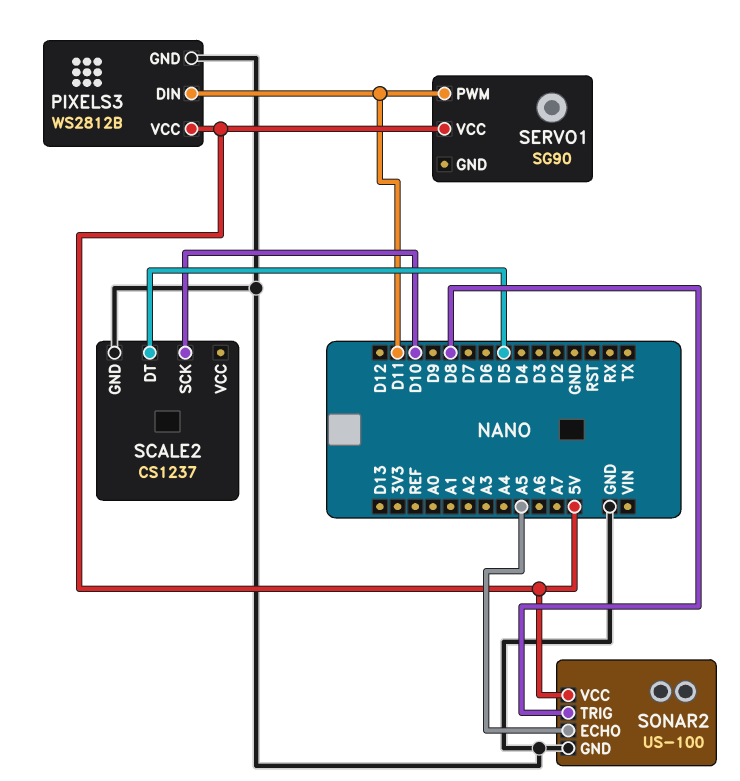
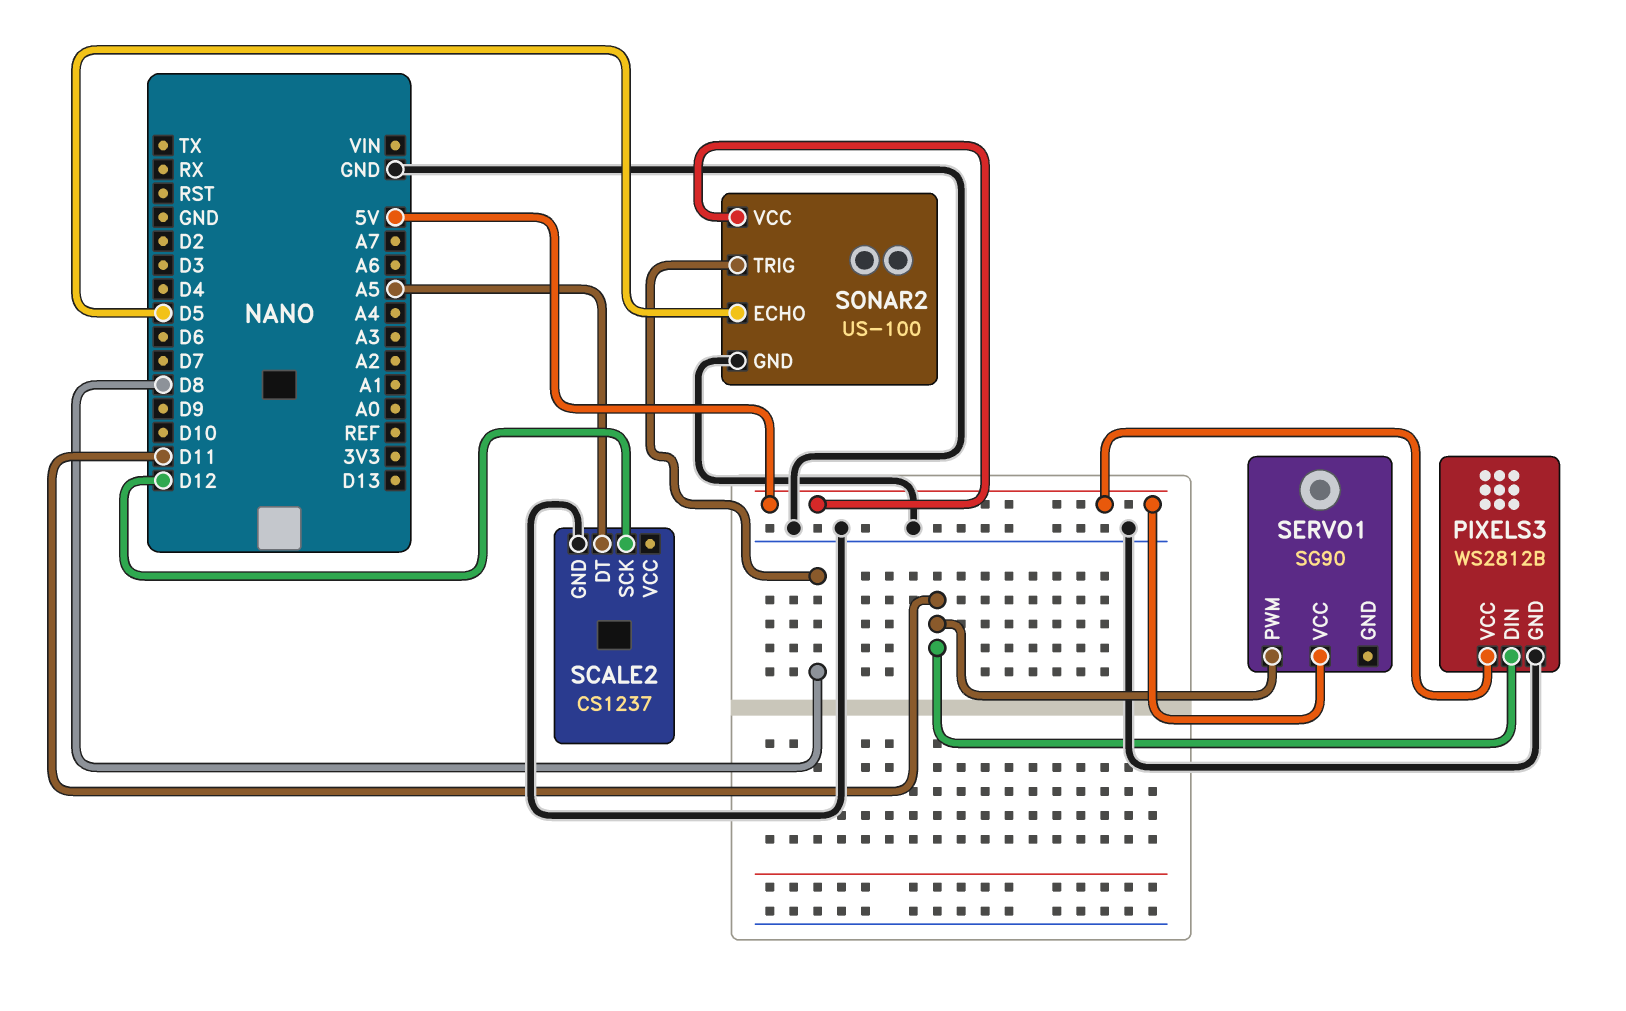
SCALE2 pin DT: D5 -> A5
SCALE2 pin SCK: D10 -> D12
SONAR2 pin ECHO: A5 -> D5

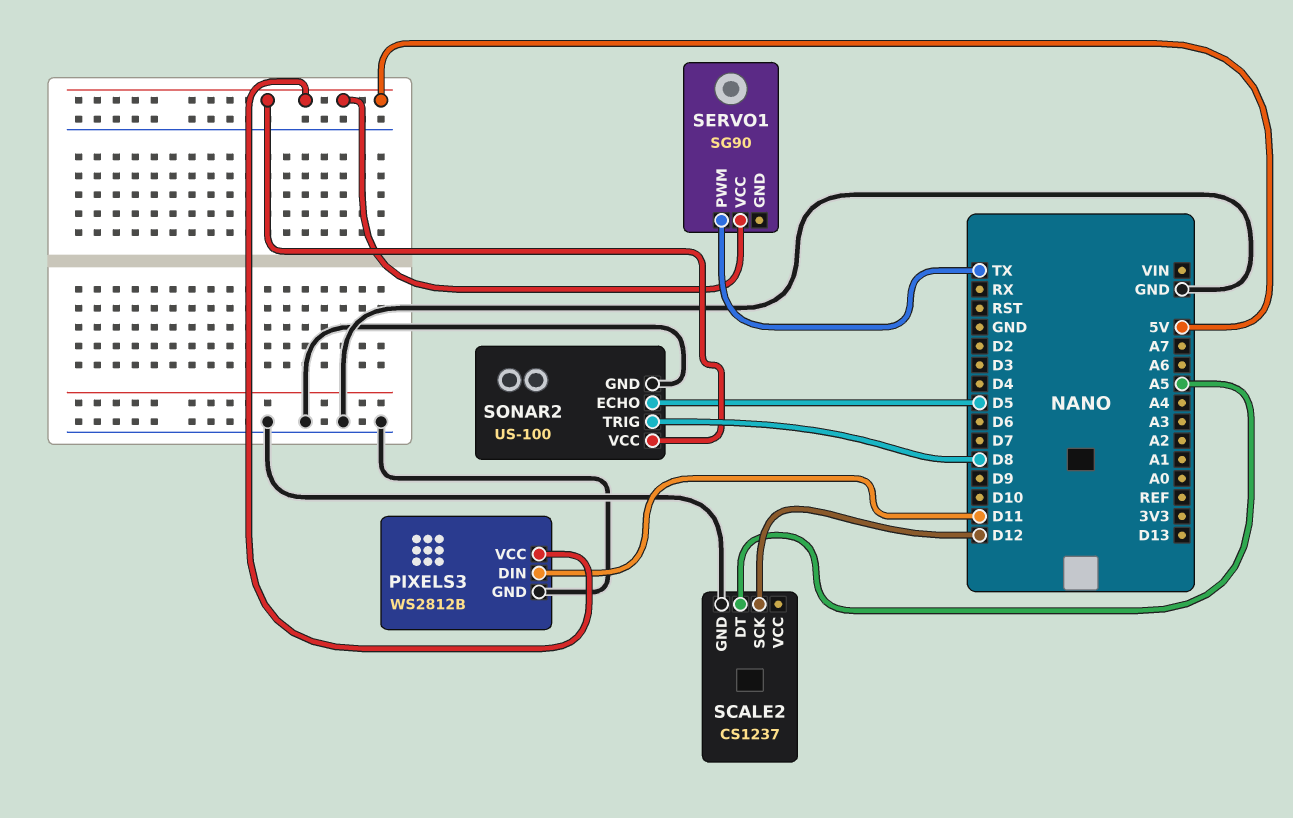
SERVO1 pin PWM: D11 -> TX

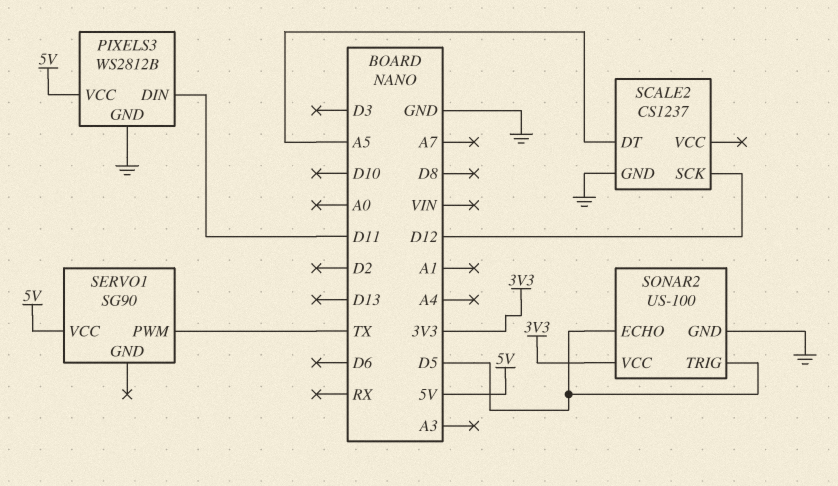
SONAR2 pin TRIG: D8 -> D5
SONAR2 pin VCC: 5V -> 3V3

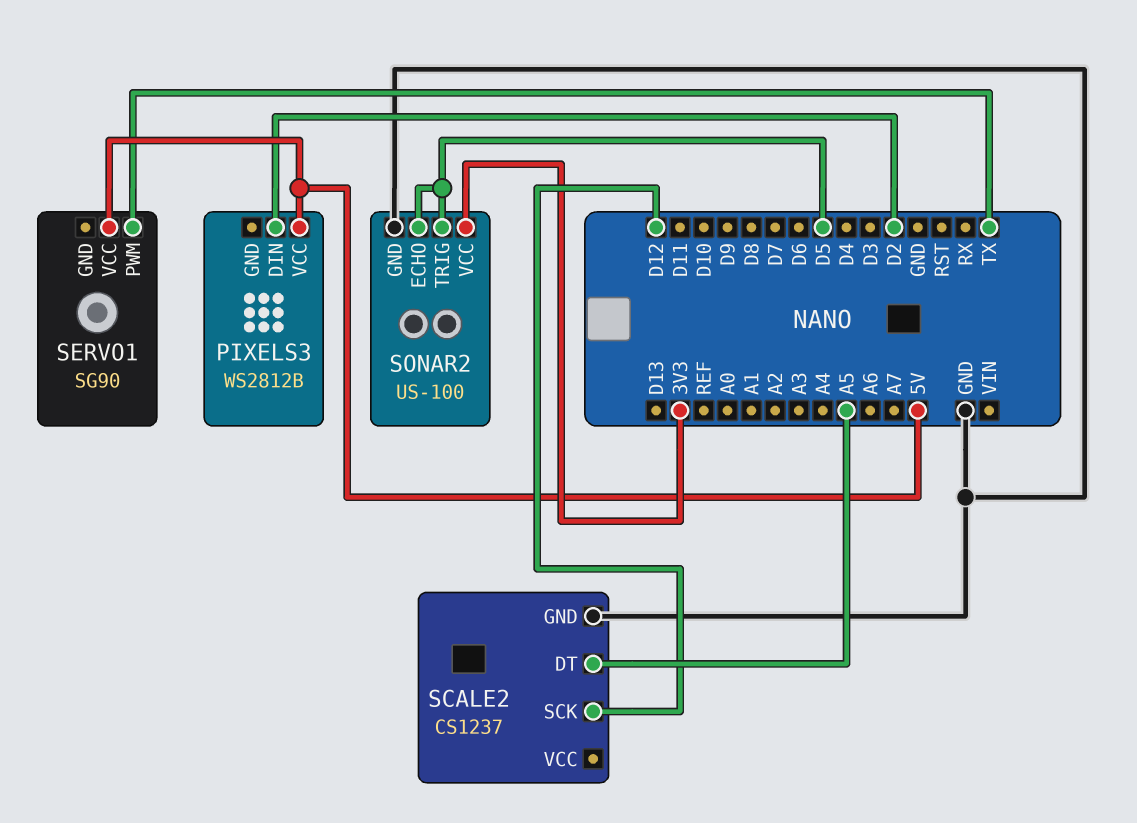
PIXELS3 pin DIN: D11 -> D2
PIXELS3 pin GND: GND -> none

